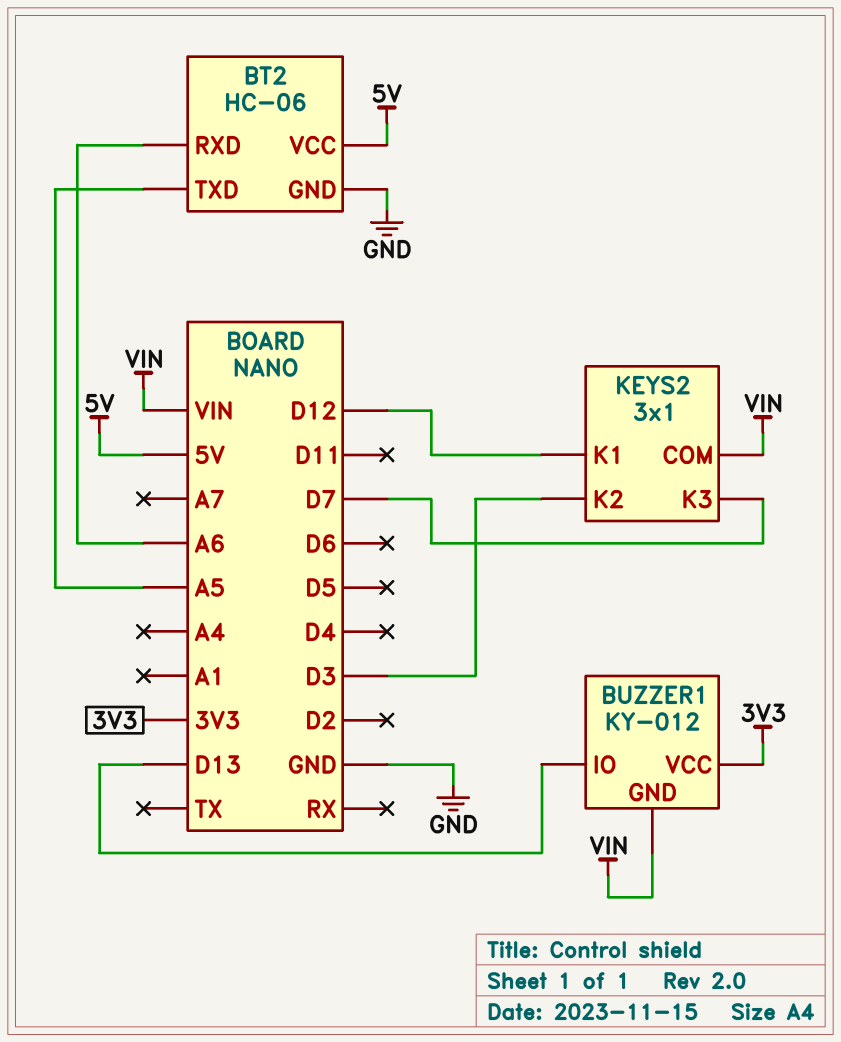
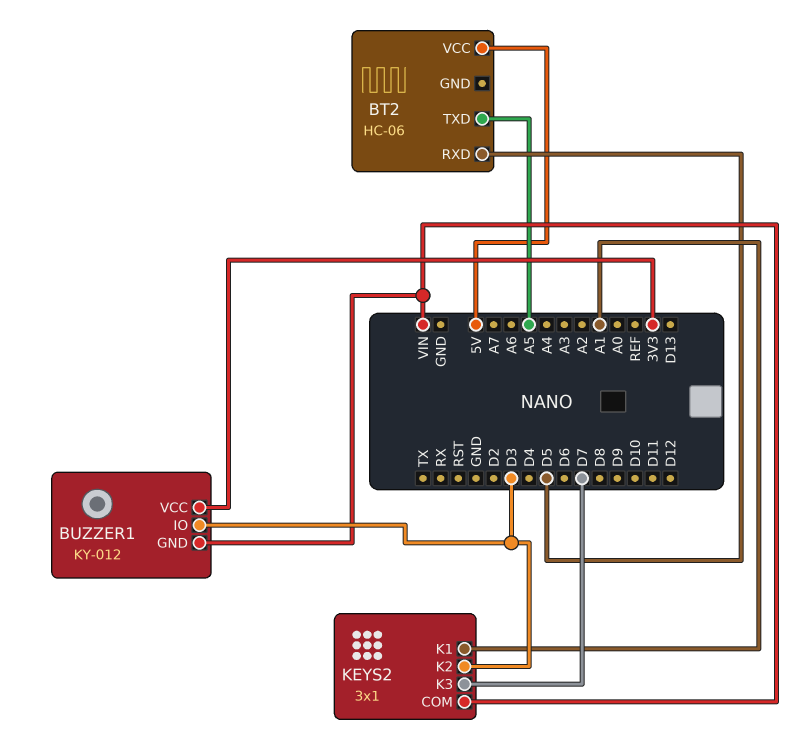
BT2 pin GND: GND -> none
BT2 pin RXD: A6 -> D5
BUZZER1 pin IO: D13 -> D3
KEYS2 pin K1: D12 -> A1

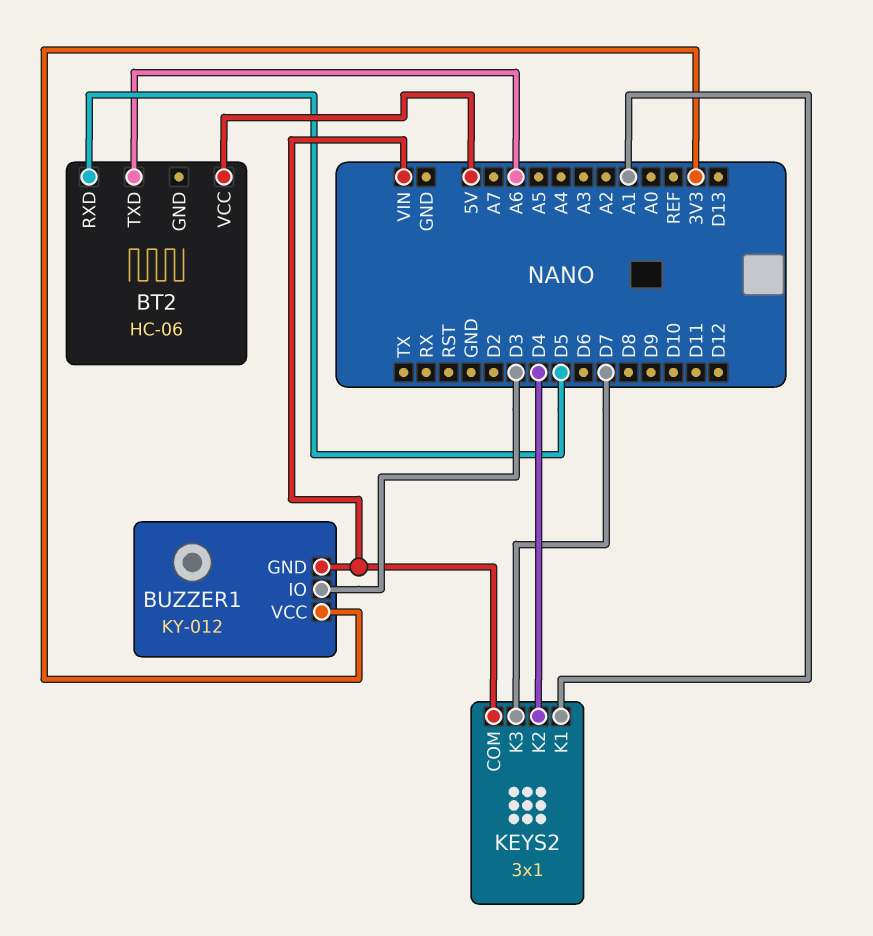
BT2 pin TXD: A5 -> A6
KEYS2 pin K2: D3 -> D4

